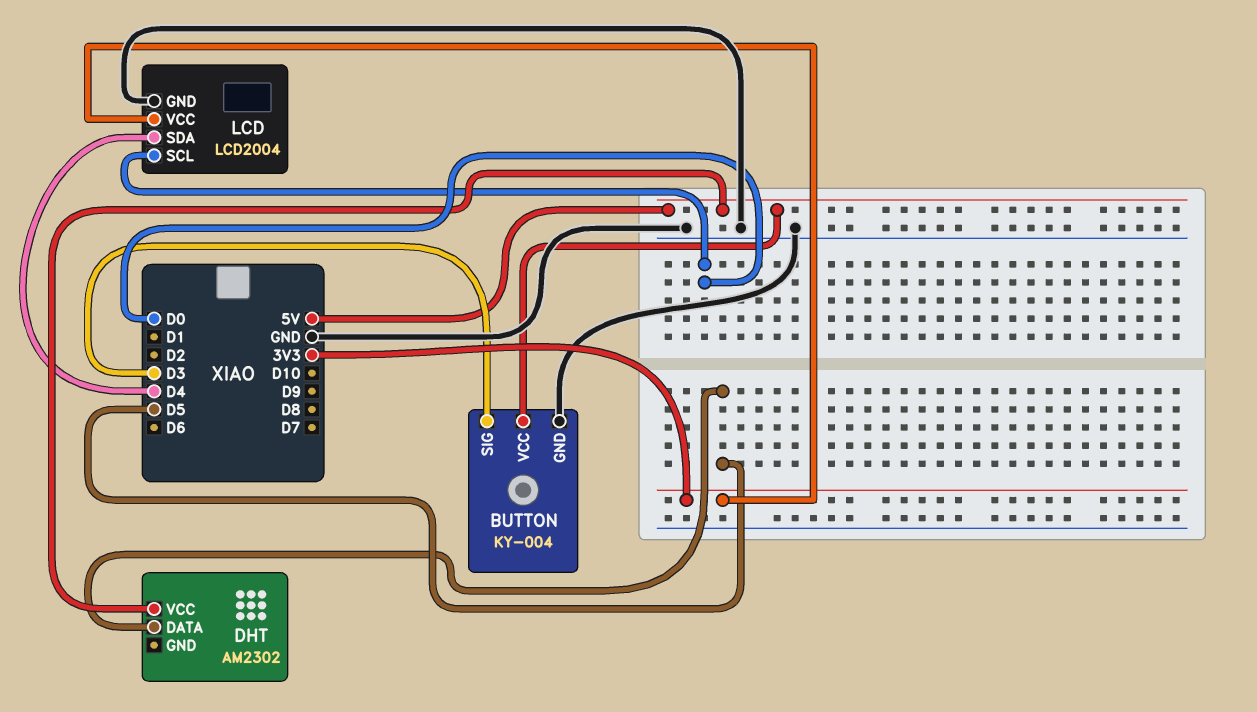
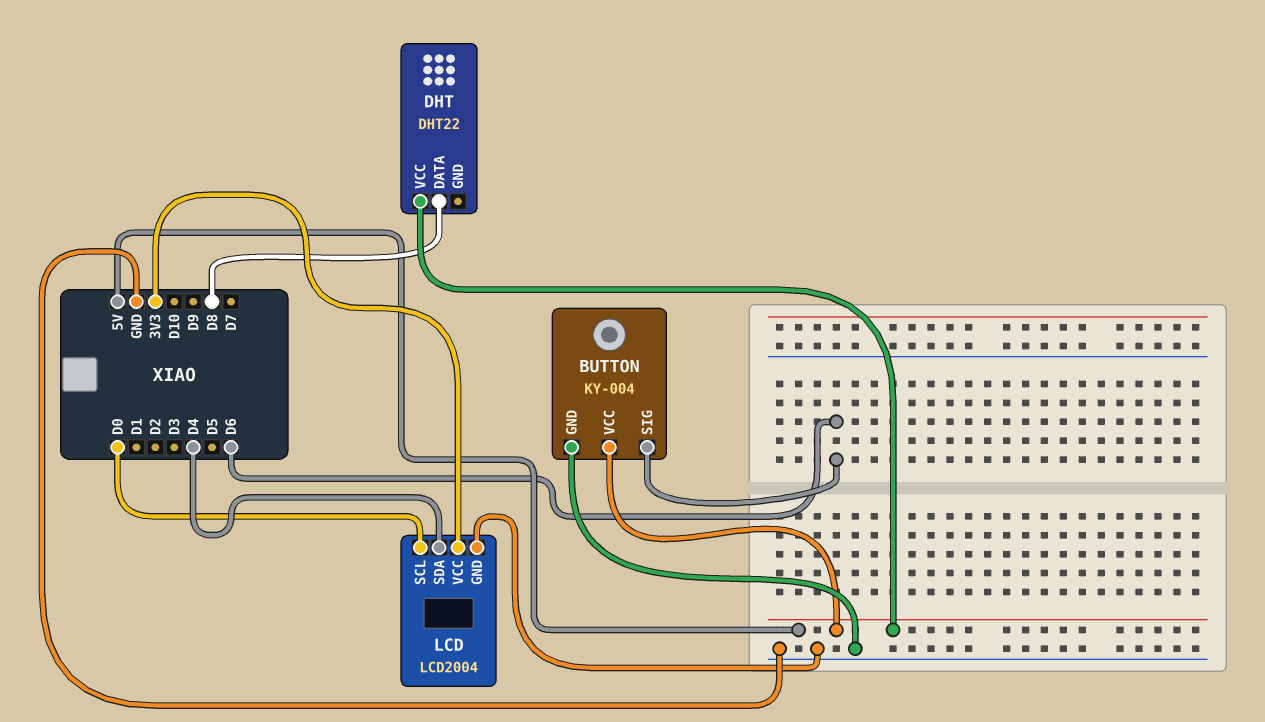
BUTTON pin SIG: D3 -> D6
DHT: AM2302 -> DHT22
DHT pin DATA: D5 -> D8

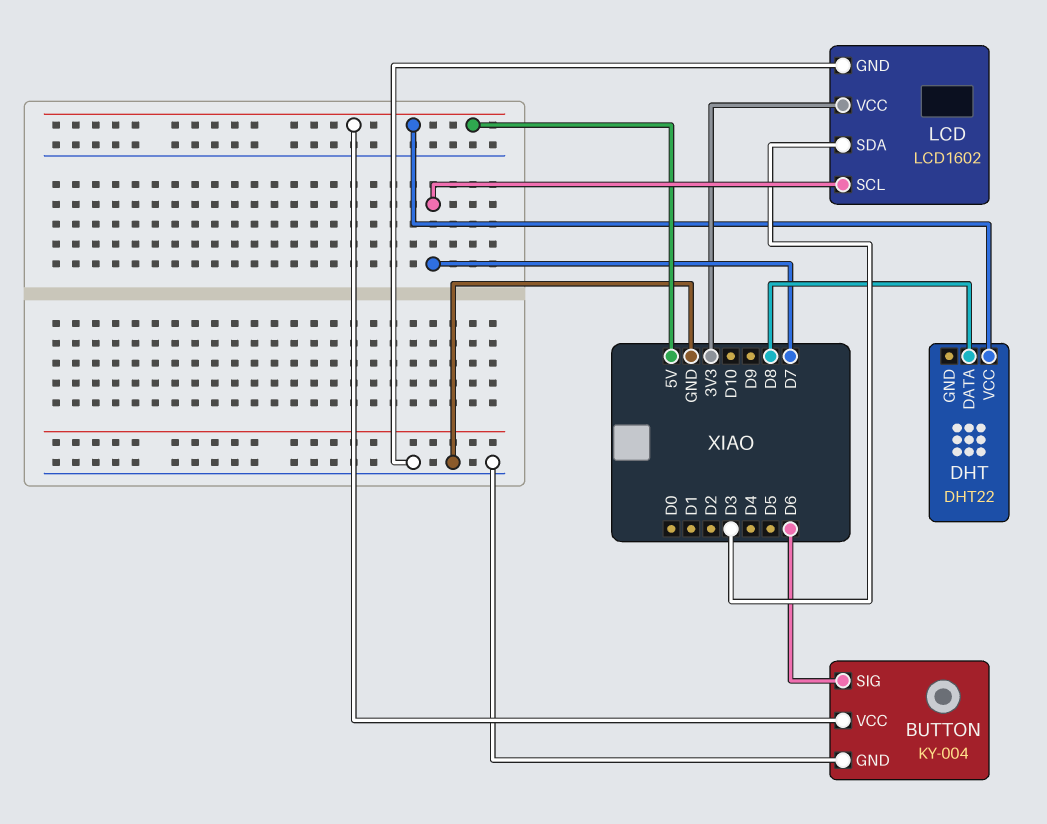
LCD: LCD2004 -> LCD1602
LCD pin SCL: D0 -> D7
LCD pin SDA: D4 -> D3

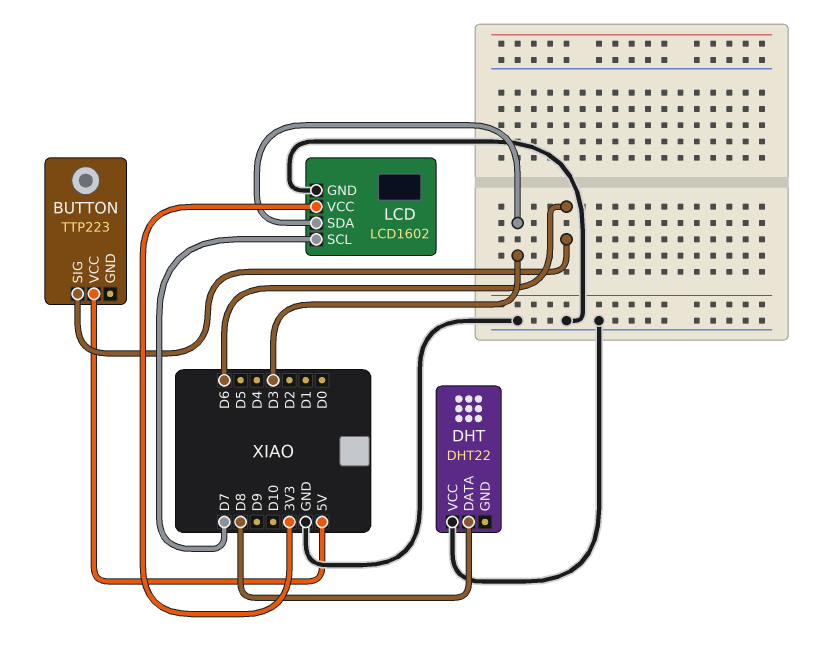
BUTTON: KY-004 -> TTP223
BUTTON pin GND: GND -> none
DHT pin VCC: 5V -> GND

